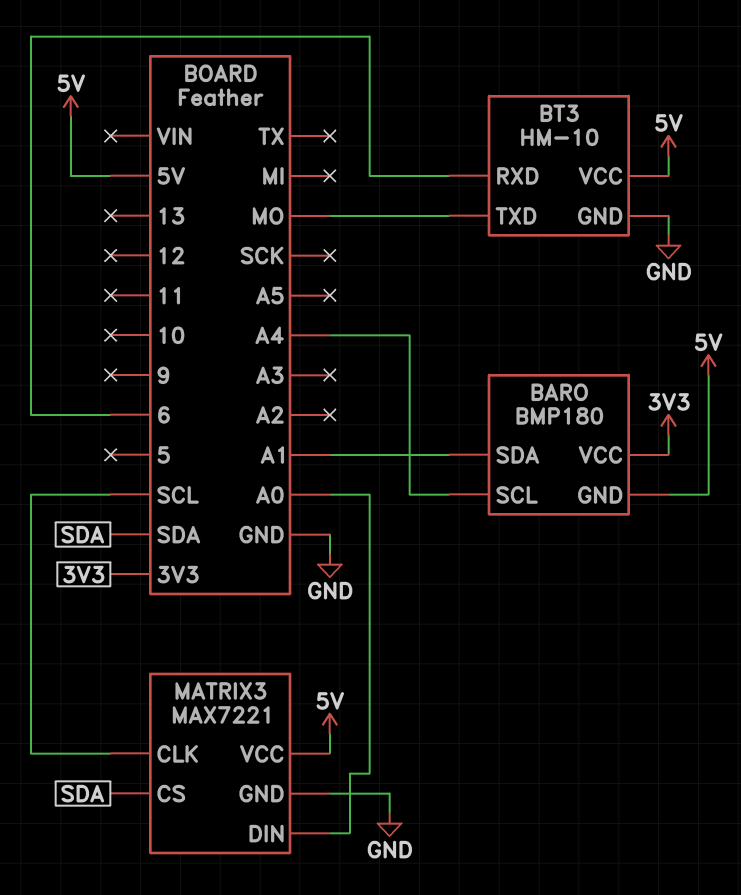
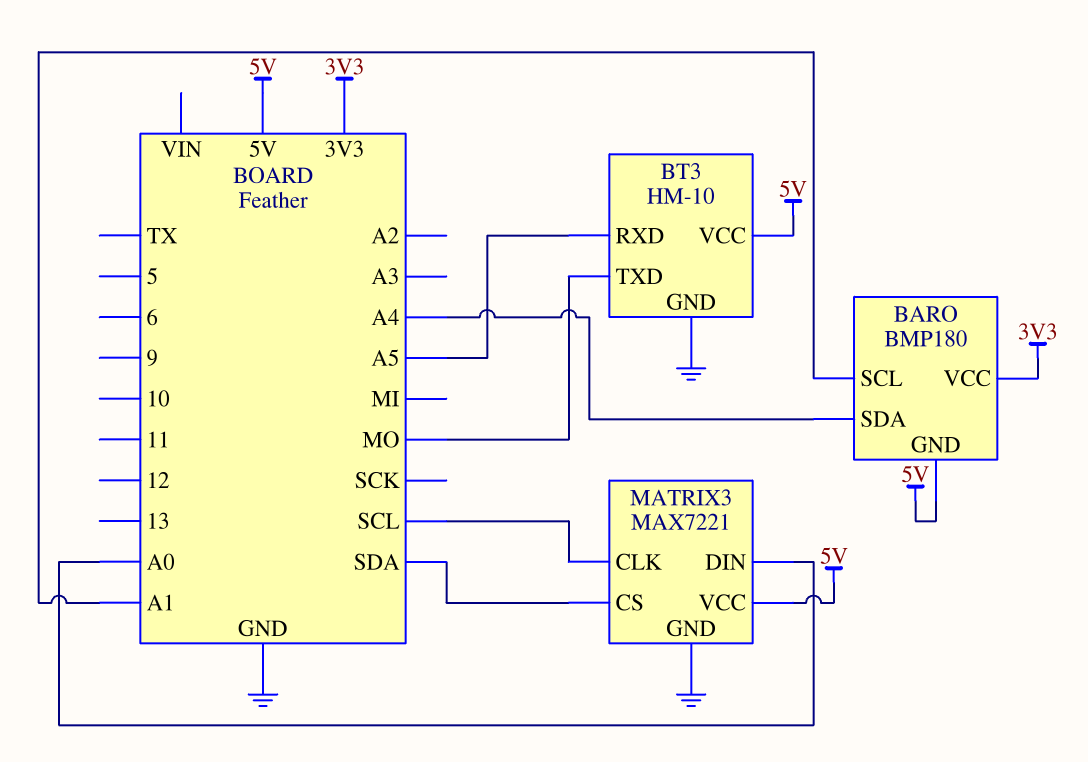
BARO pin SCL: A4 -> A1
BARO pin SDA: A1 -> A4
BT3 pin RXD: 6 -> A5

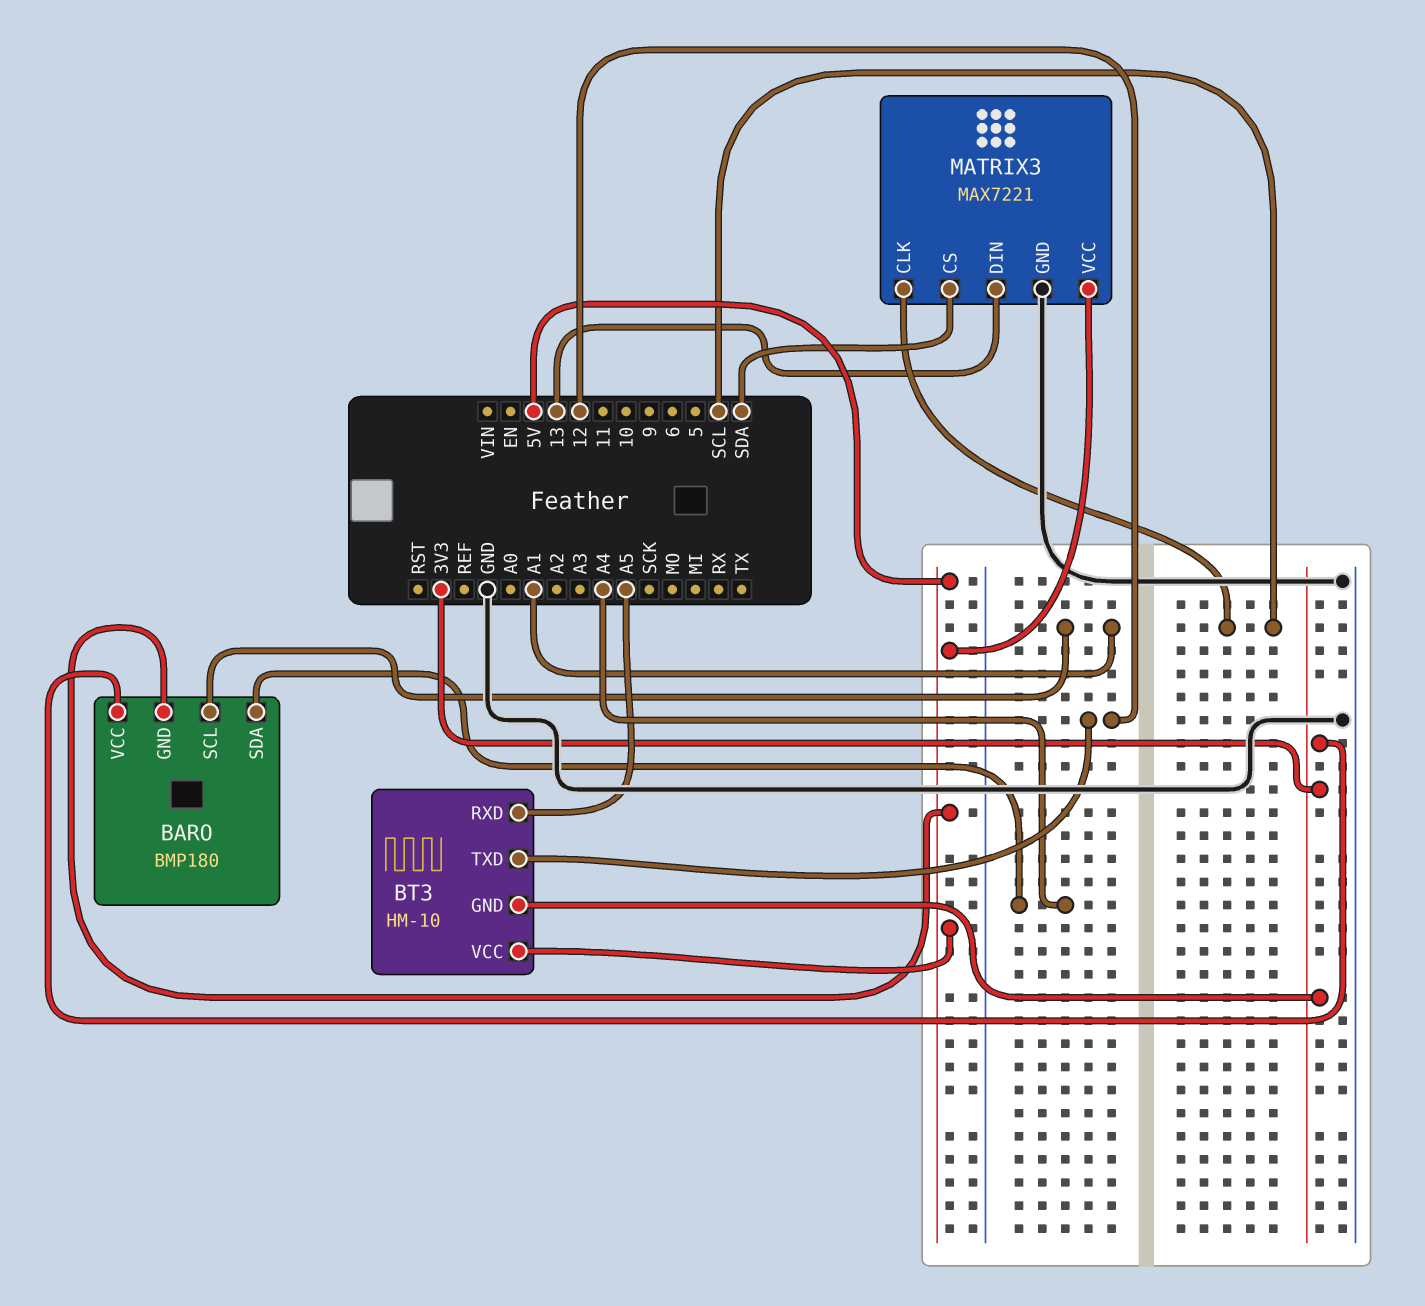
BT3 pin GND: GND -> 3V3
BT3 pin TXD: MO -> 12
MATRIX3 pin DIN: A0 -> 13

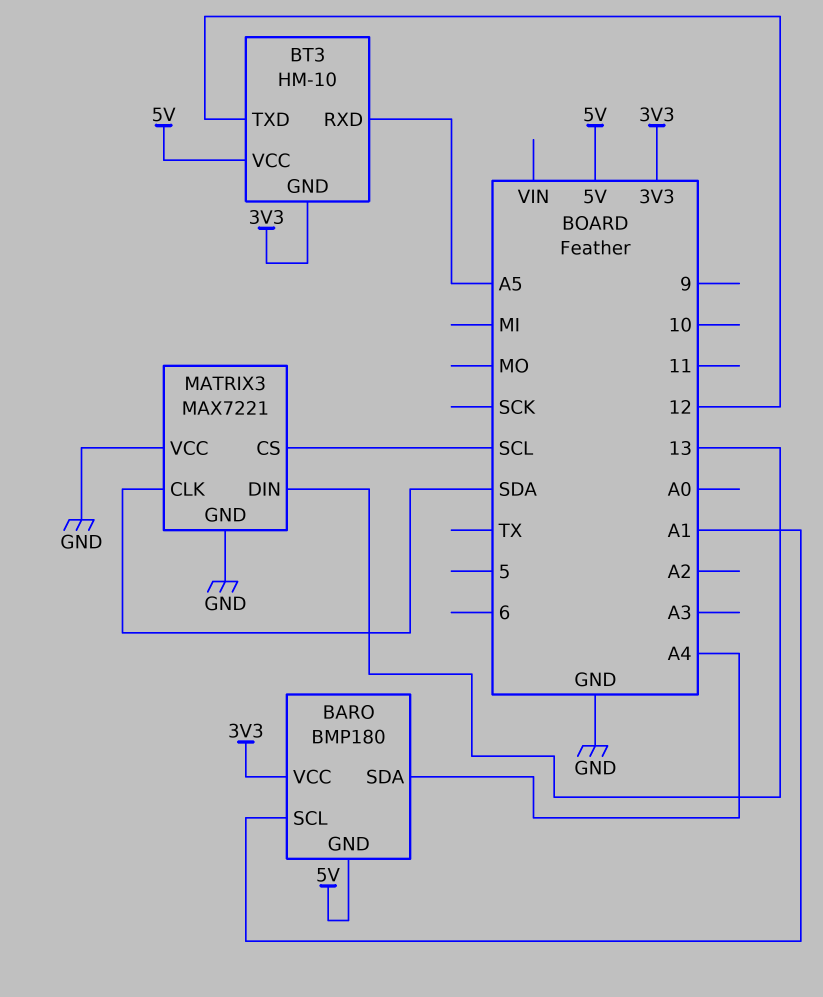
MATRIX3 pin CLK: SCL -> SDA
MATRIX3 pin CS: SDA -> SCL
MATRIX3 pin VCC: 5V -> GND

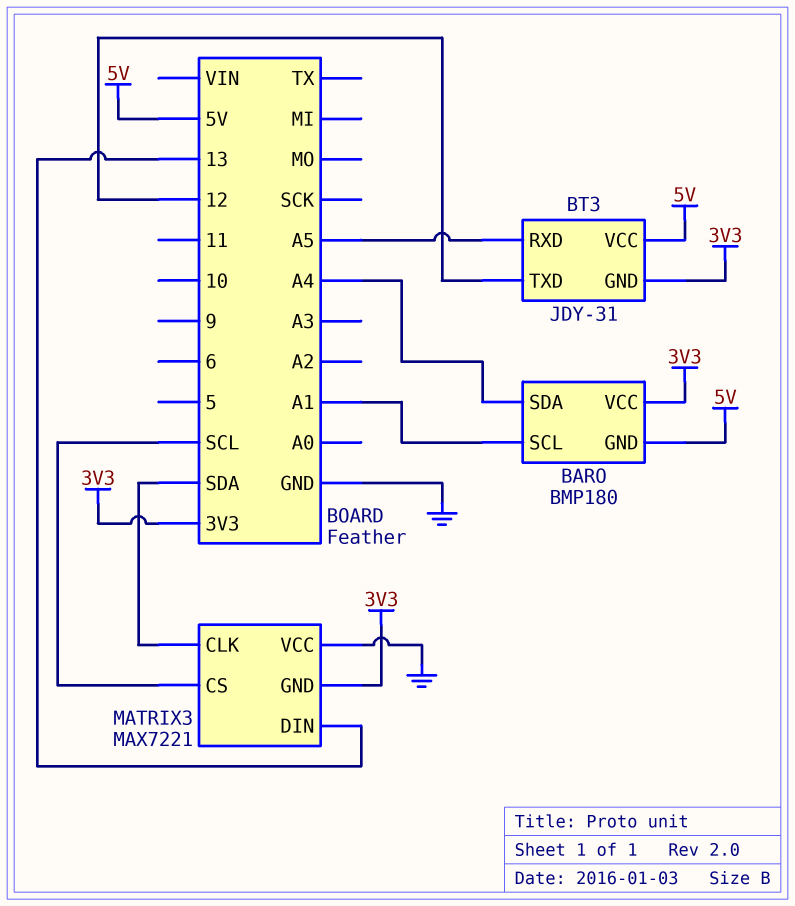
BT3: HM-10 -> JDY-31
MATRIX3 pin GND: GND -> 3V3

